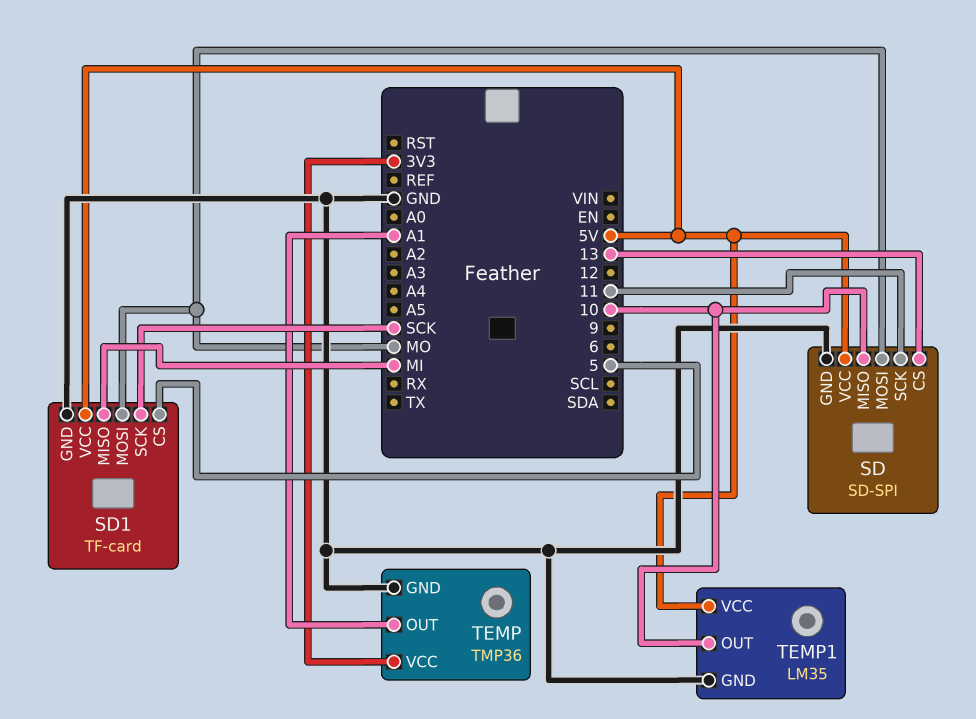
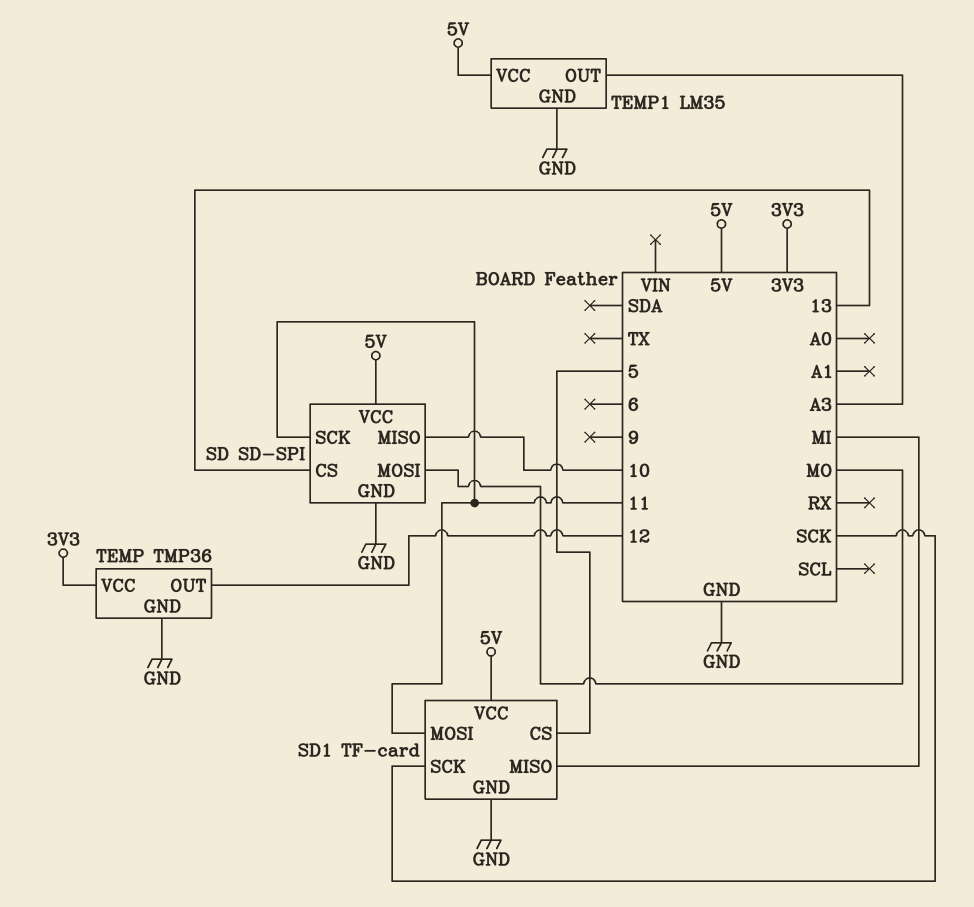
SD1 pin MOSI: MO -> 11
TEMP pin OUT: A1 -> 12
TEMP1 pin OUT: 10 -> A3

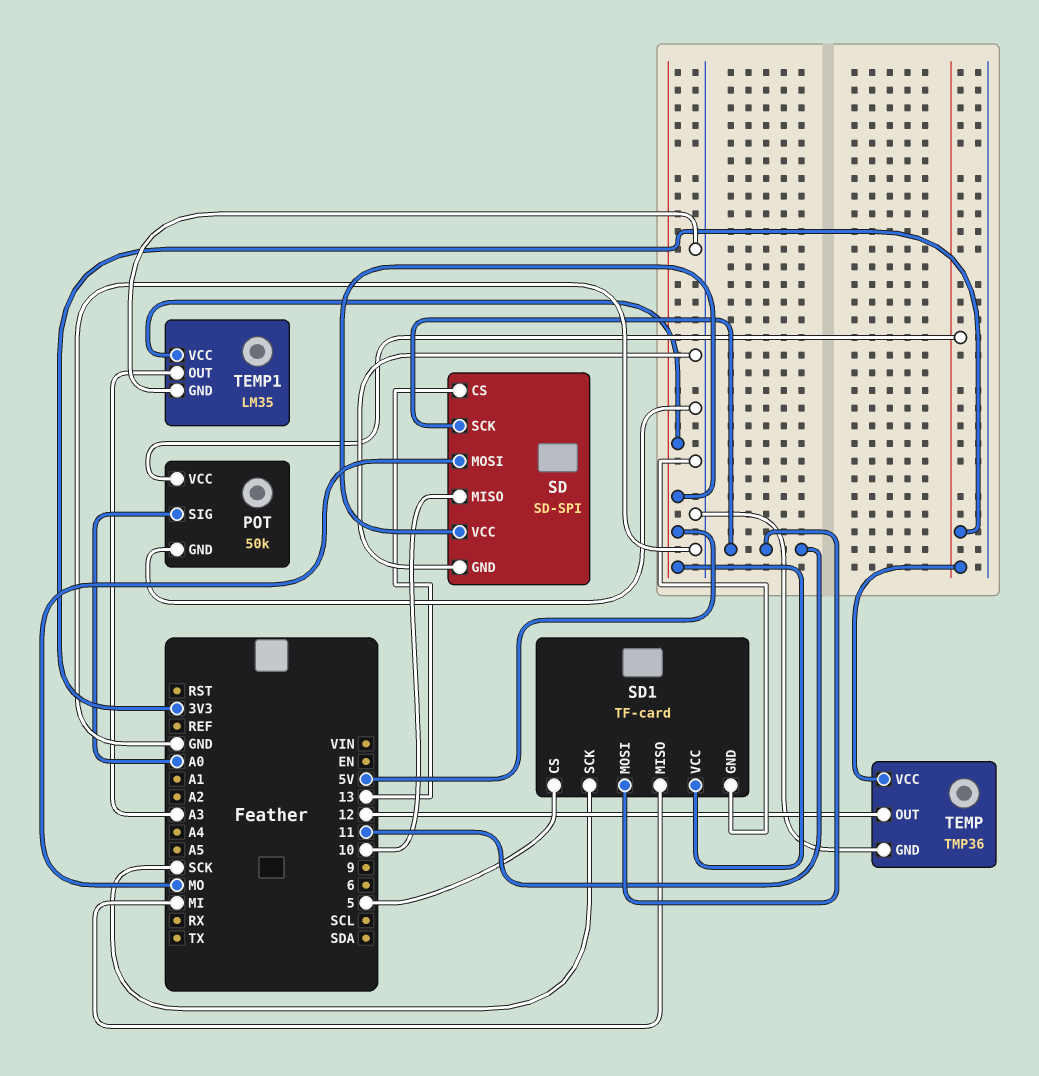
POT: none -> 50k
POT pin GND: none -> GND
POT pin SIG: none -> A0
POT pin VCC: none -> 3V3

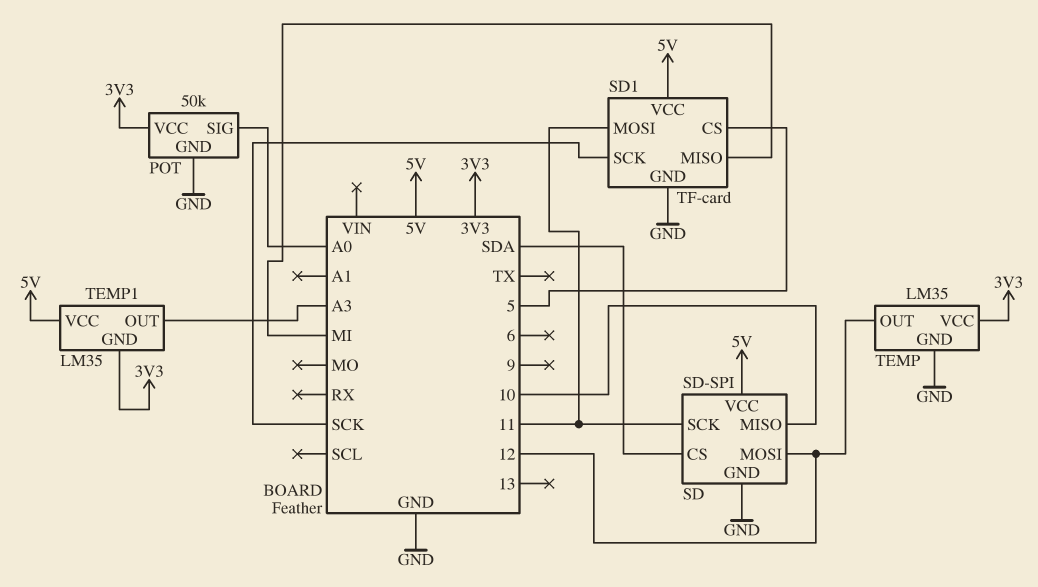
SD pin CS: 13 -> SDA
SD pin MOSI: MO -> 12
TEMP: TMP36 -> LM35
TEMP1 pin GND: GND -> 3V3

